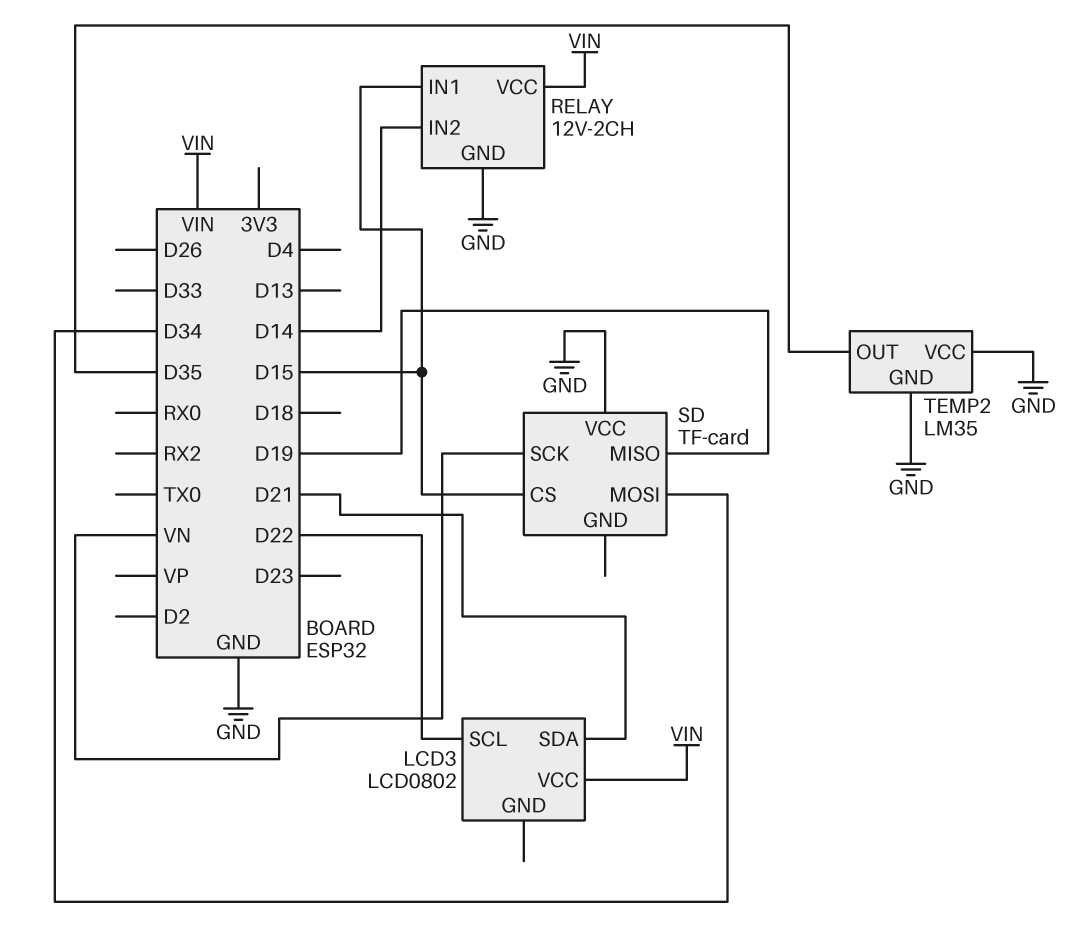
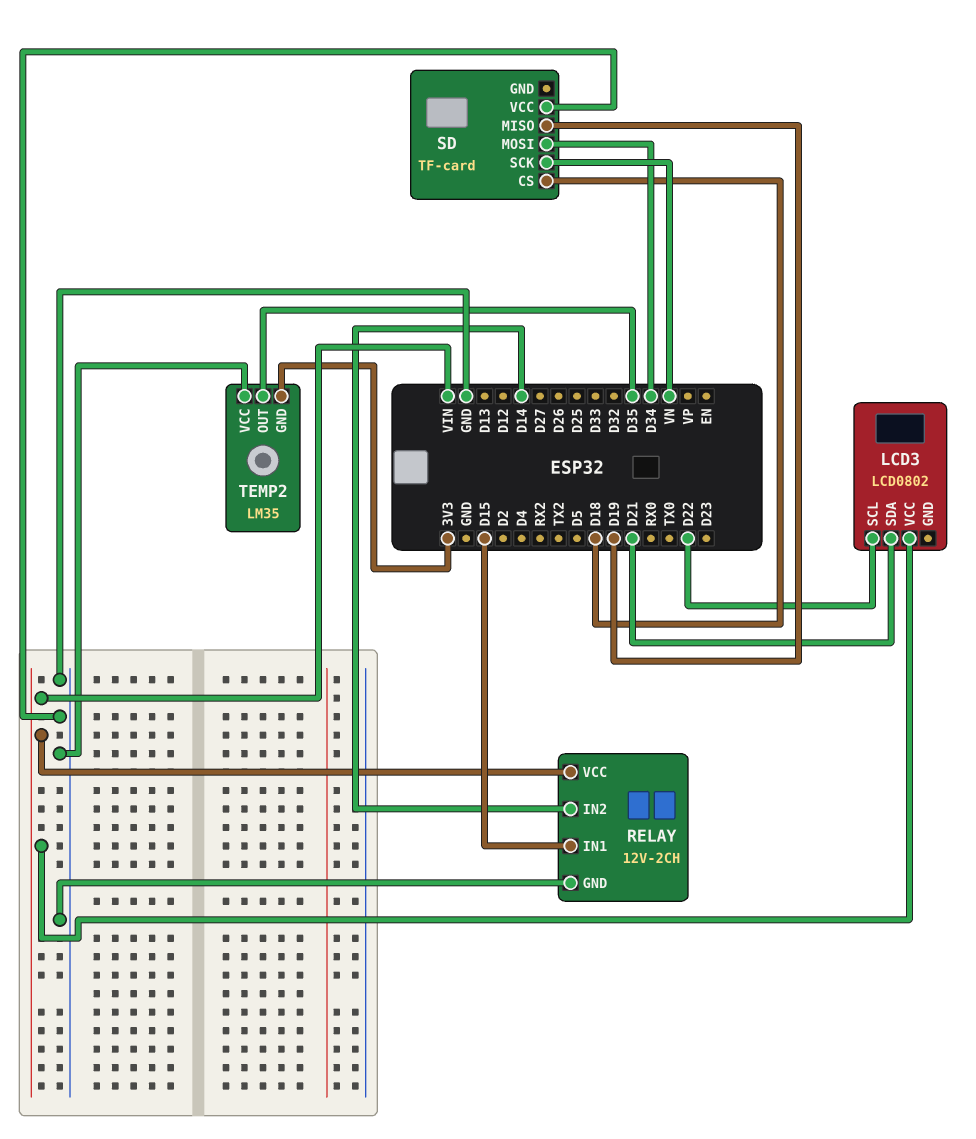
SD pin CS: D15 -> D18
TEMP2 pin GND: GND -> 3V3

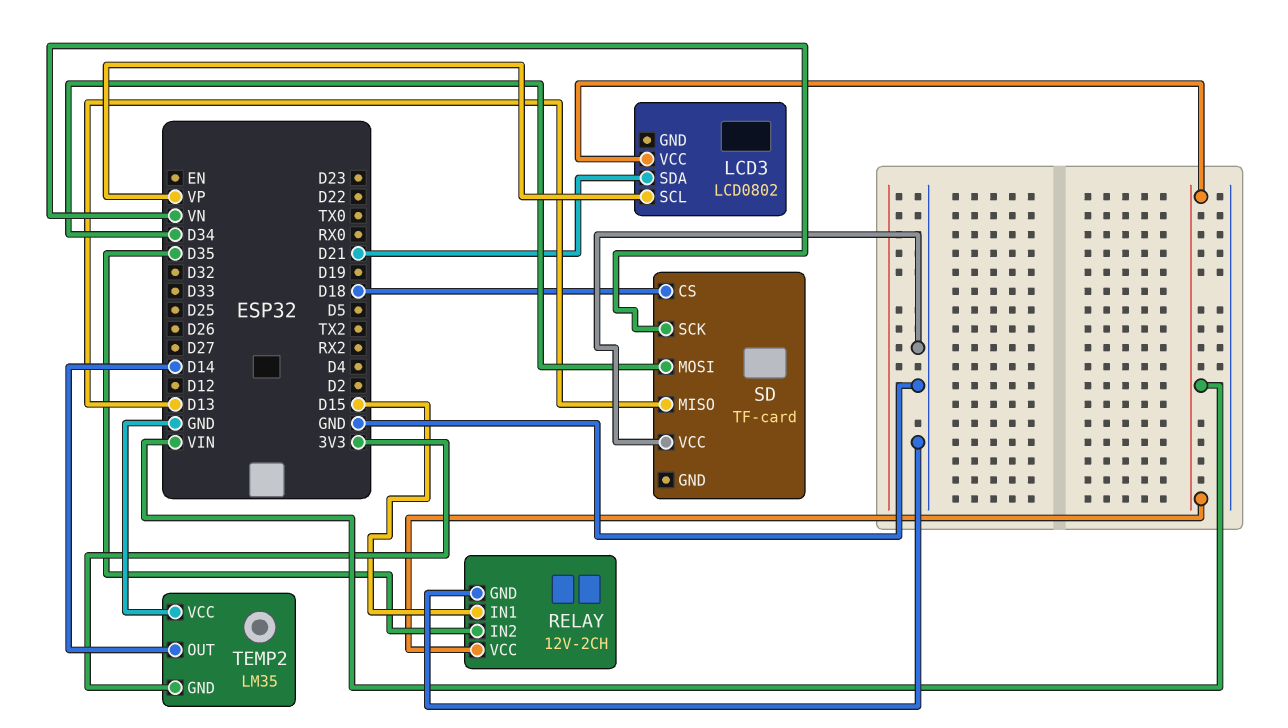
LCD3 pin SCL: D22 -> VP
RELAY pin IN2: D14 -> D35
SD pin MISO: D19 -> D13
TEMP2 pin OUT: D35 -> D14

